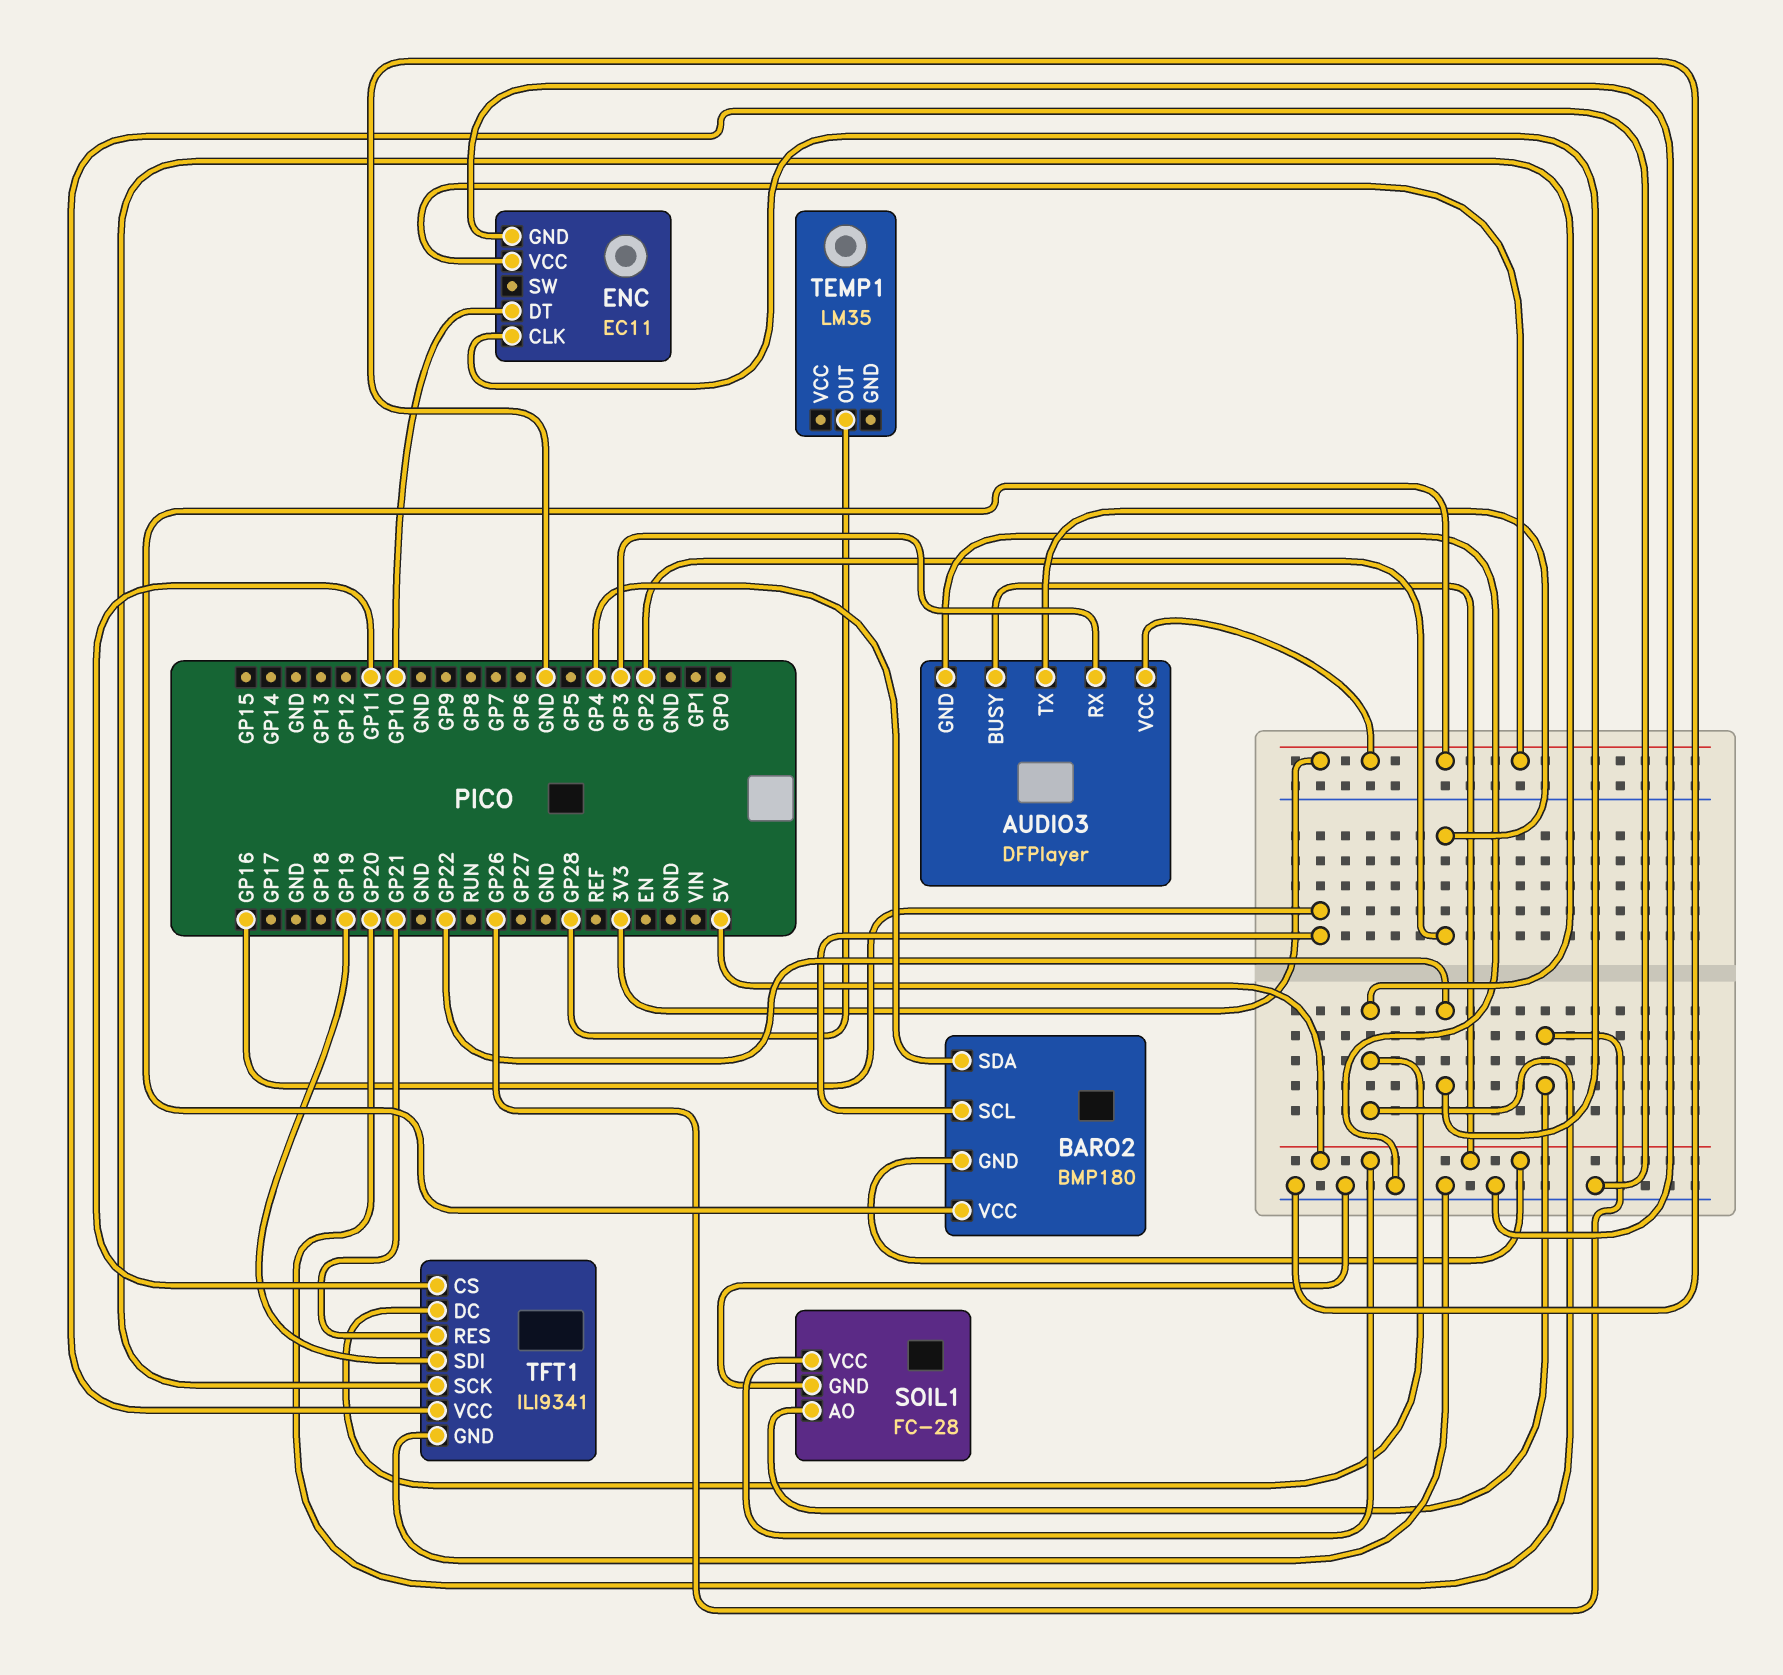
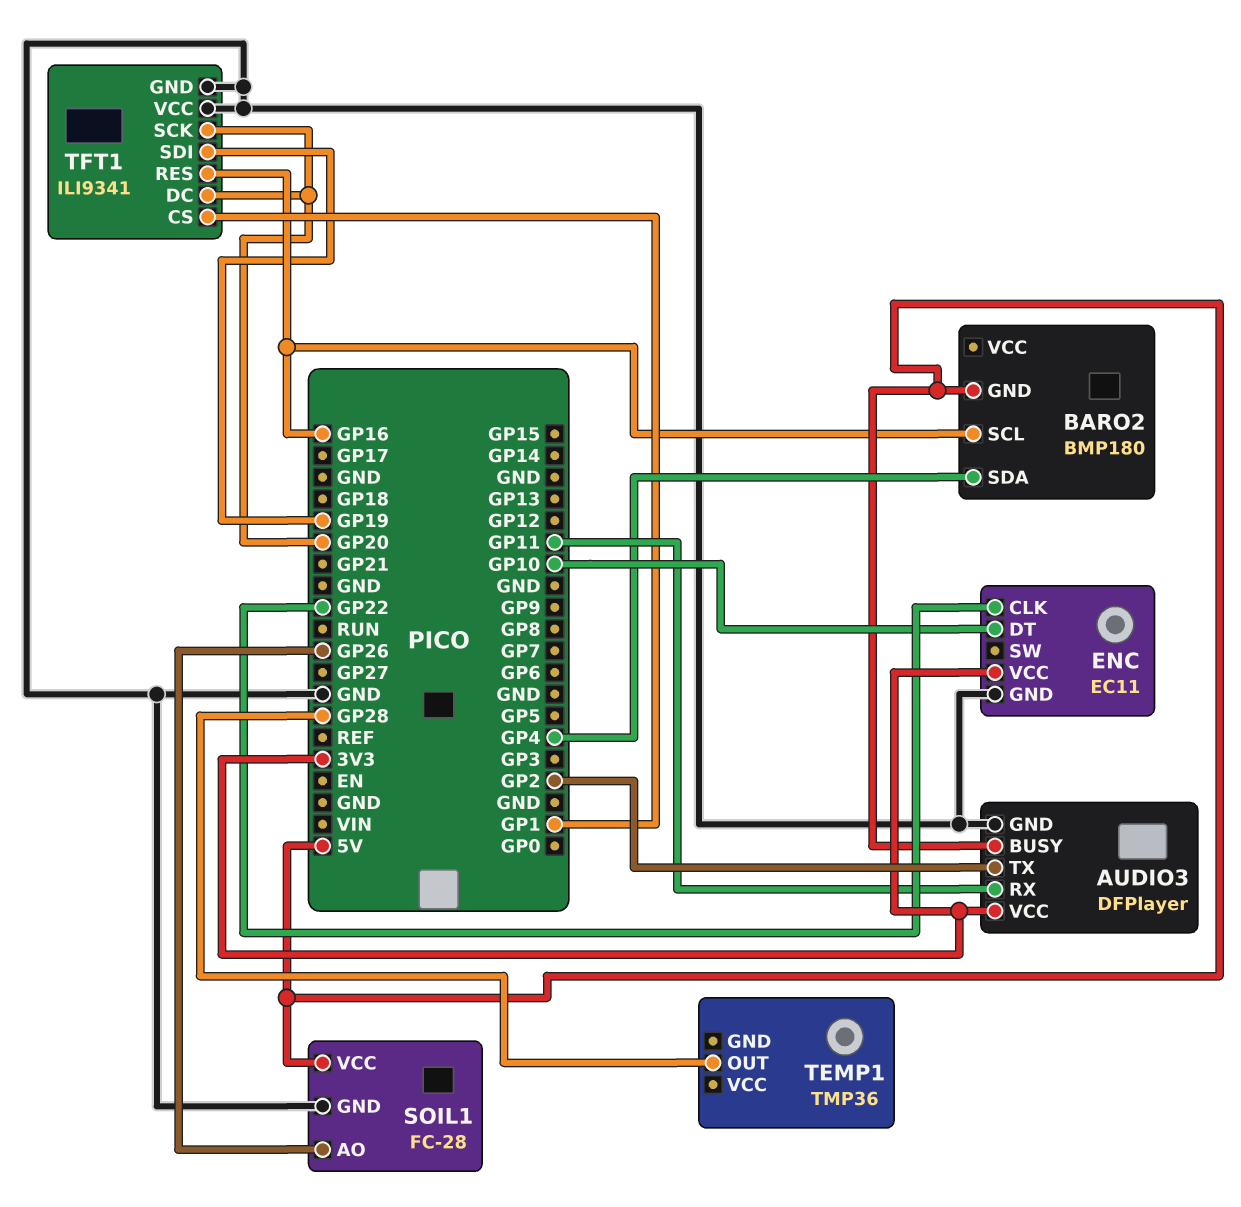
AUDIO3 pin RX: GP3 -> GP11
BARO2 pin VCC: 3V3 -> none
TEMP1: LM35 -> TMP36
TFT1 pin CS: GP11 -> GP1
TFT1 pin RES: GP21 -> GP16

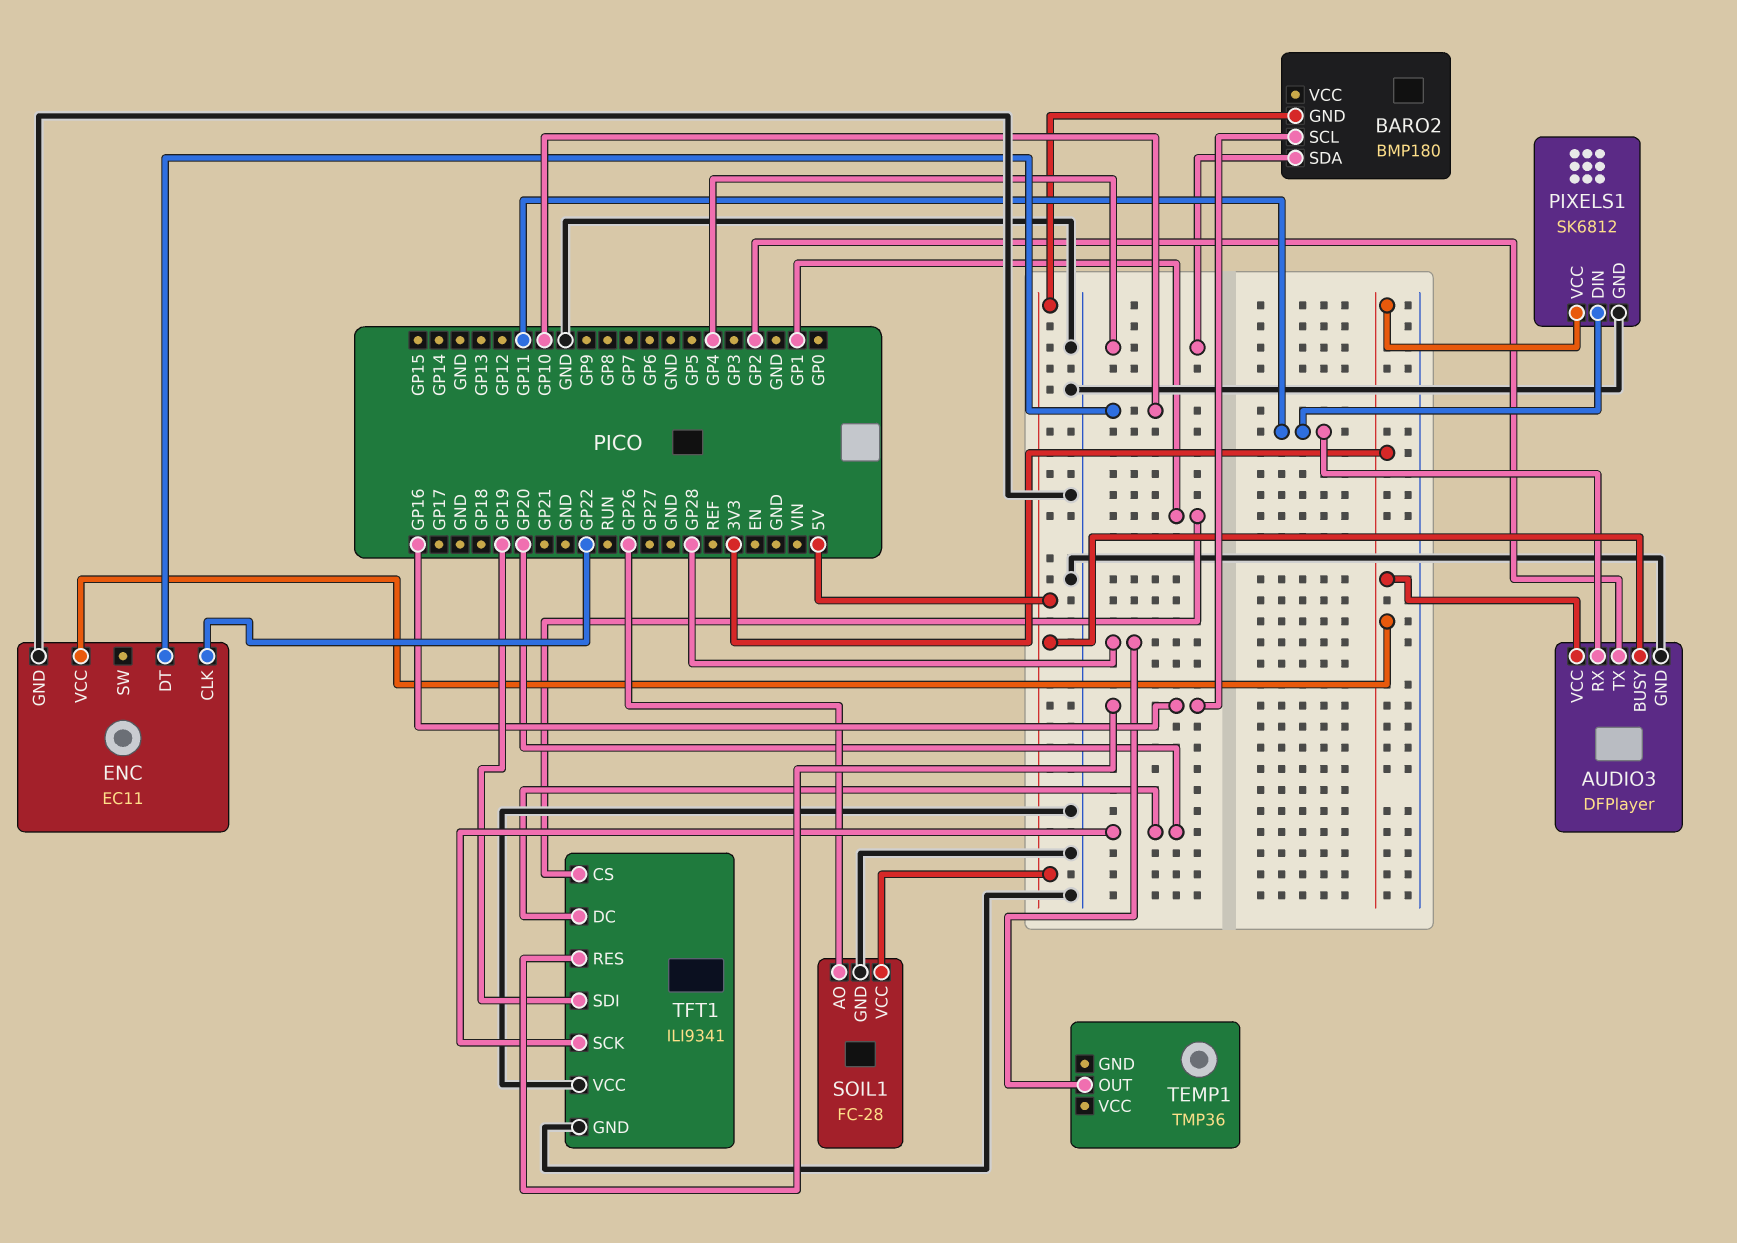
PIXELS1: none -> SK6812
PIXELS1 pin DIN: none -> GP11
PIXELS1 pin GND: none -> GND
PIXELS1 pin VCC: none -> 3V3

